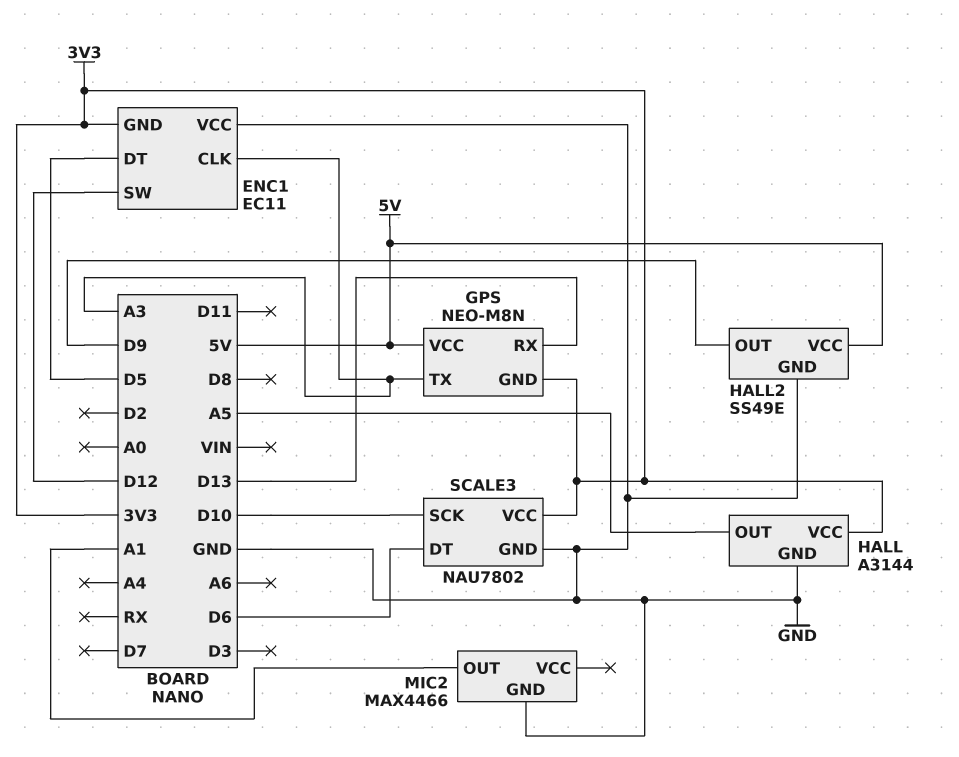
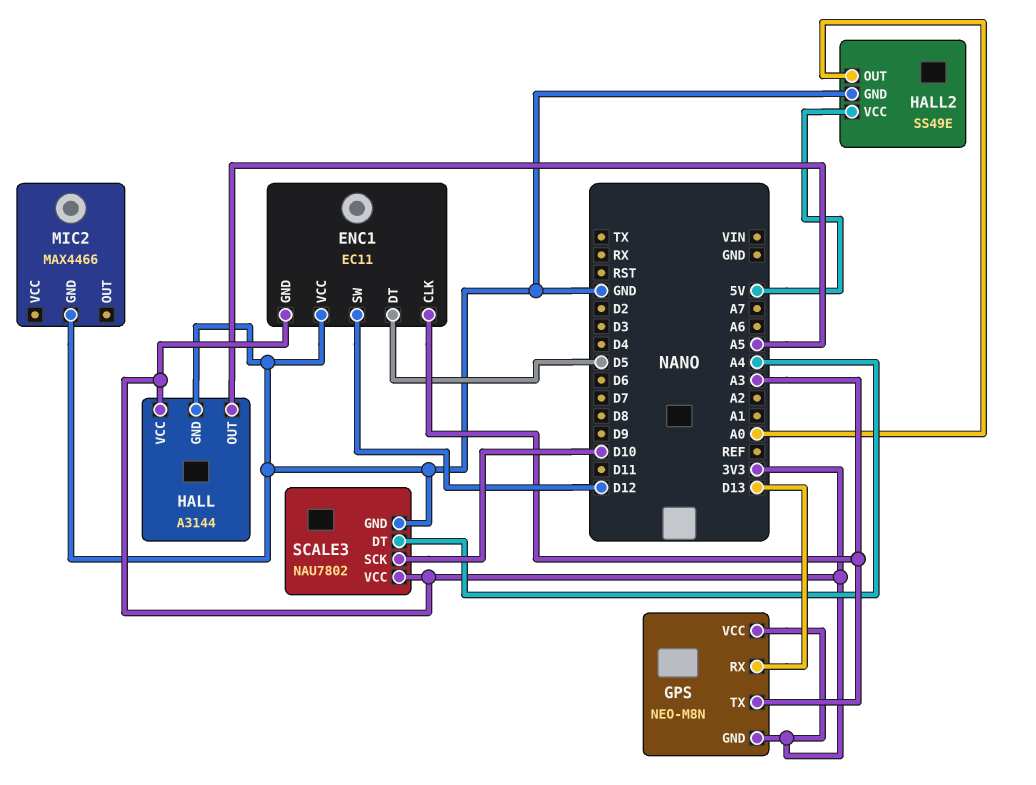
GPS pin VCC: 5V -> 3V3
HALL2 pin OUT: D9 -> A0
MIC2 pin OUT: A1 -> none
SCALE3 pin DT: D6 -> A4

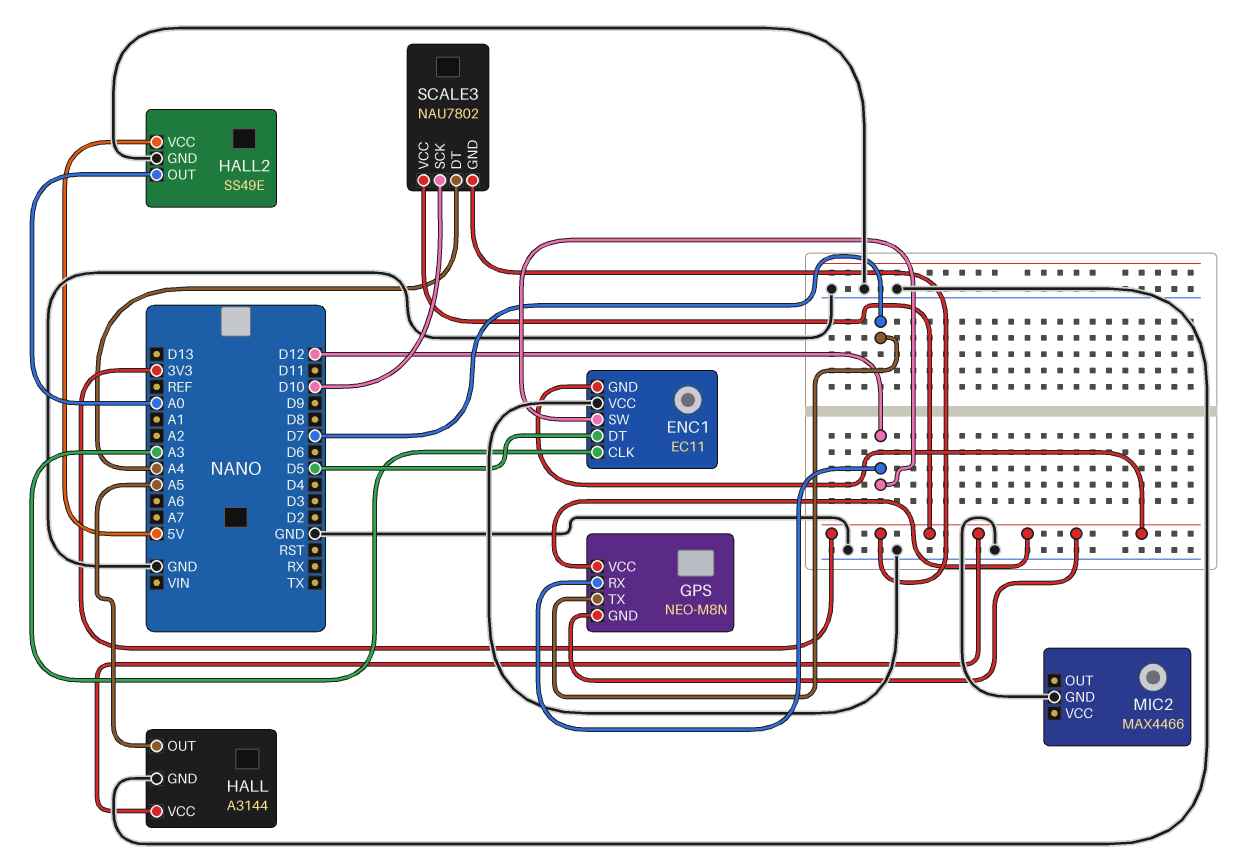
GPS pin RX: D13 -> D12
GPS pin TX: A3 -> D7
SCALE3 pin GND: GND -> 3V3

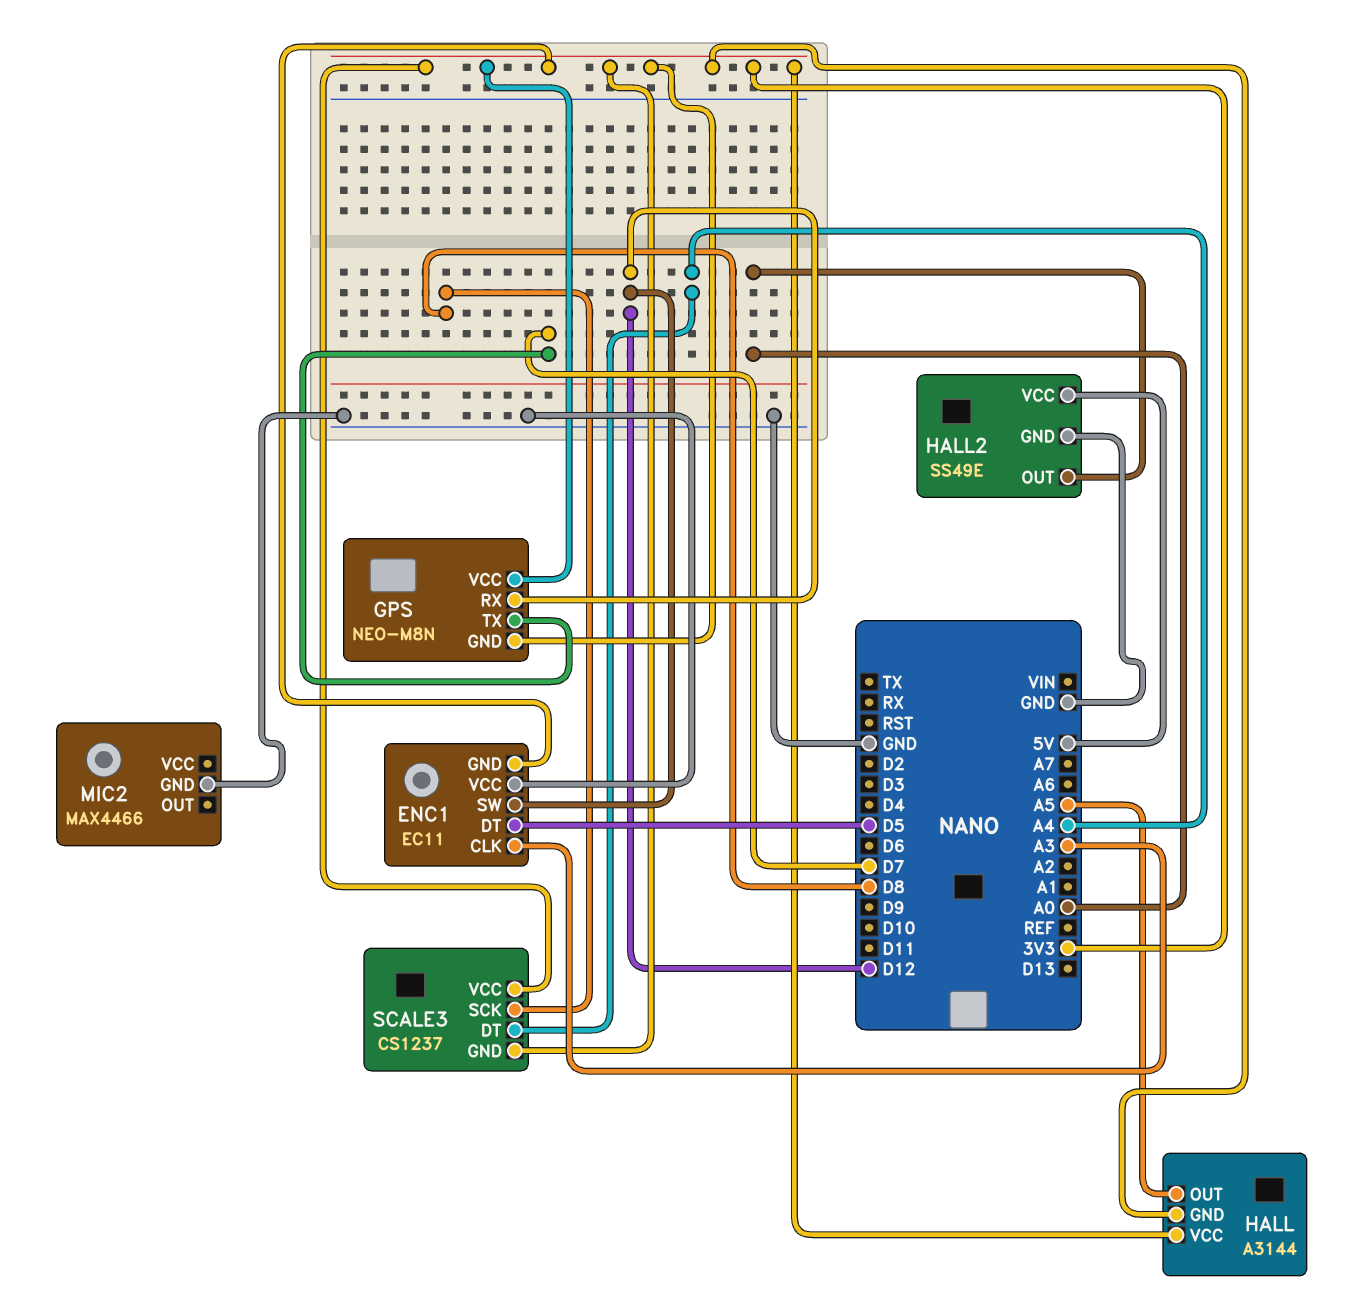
HALL pin GND: GND -> 3V3
SCALE3: NAU7802 -> CS1237
SCALE3 pin SCK: D10 -> D8

